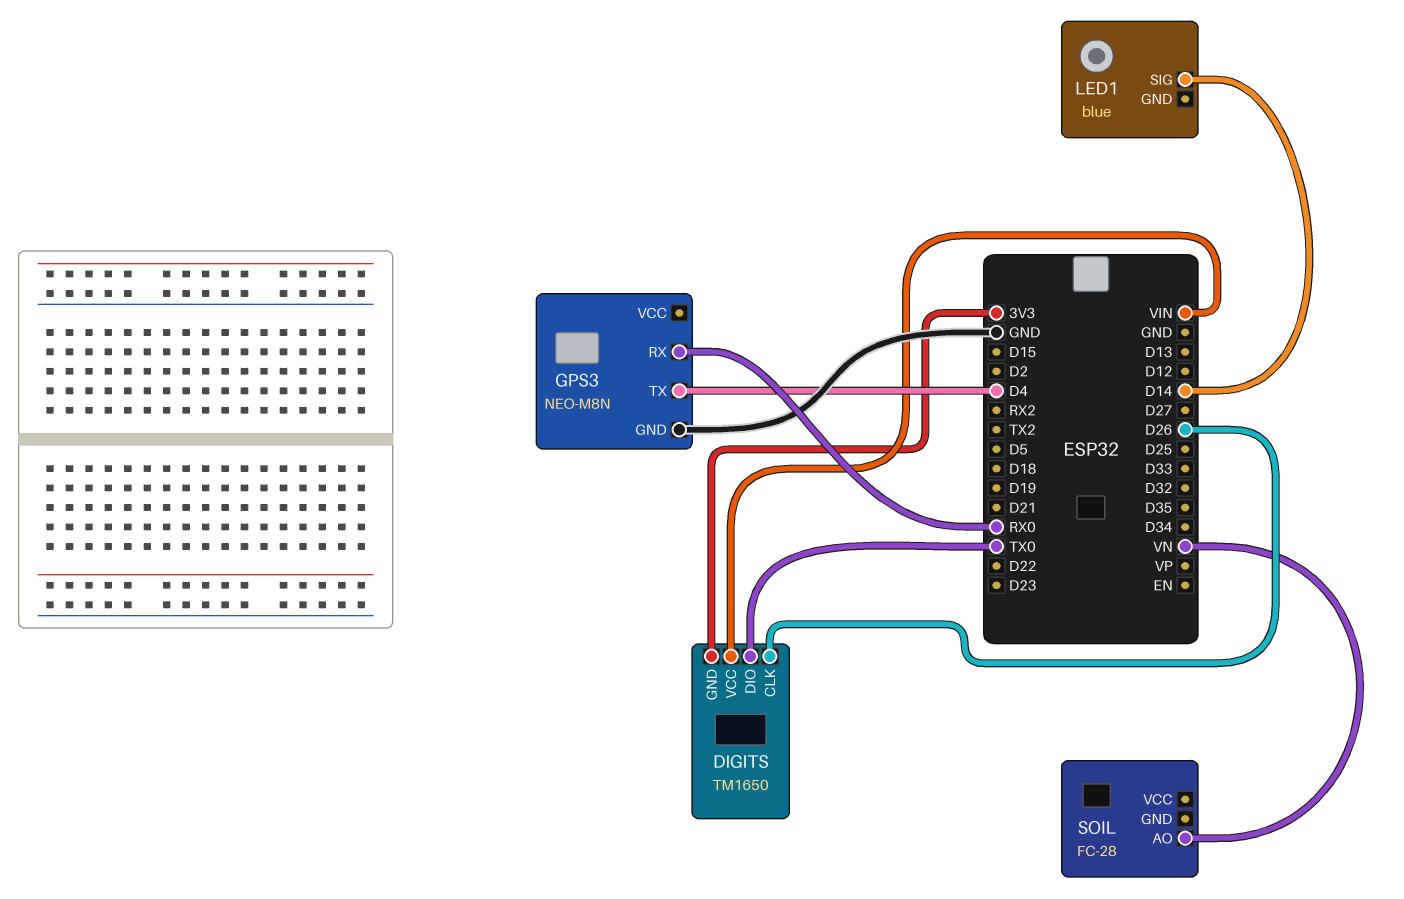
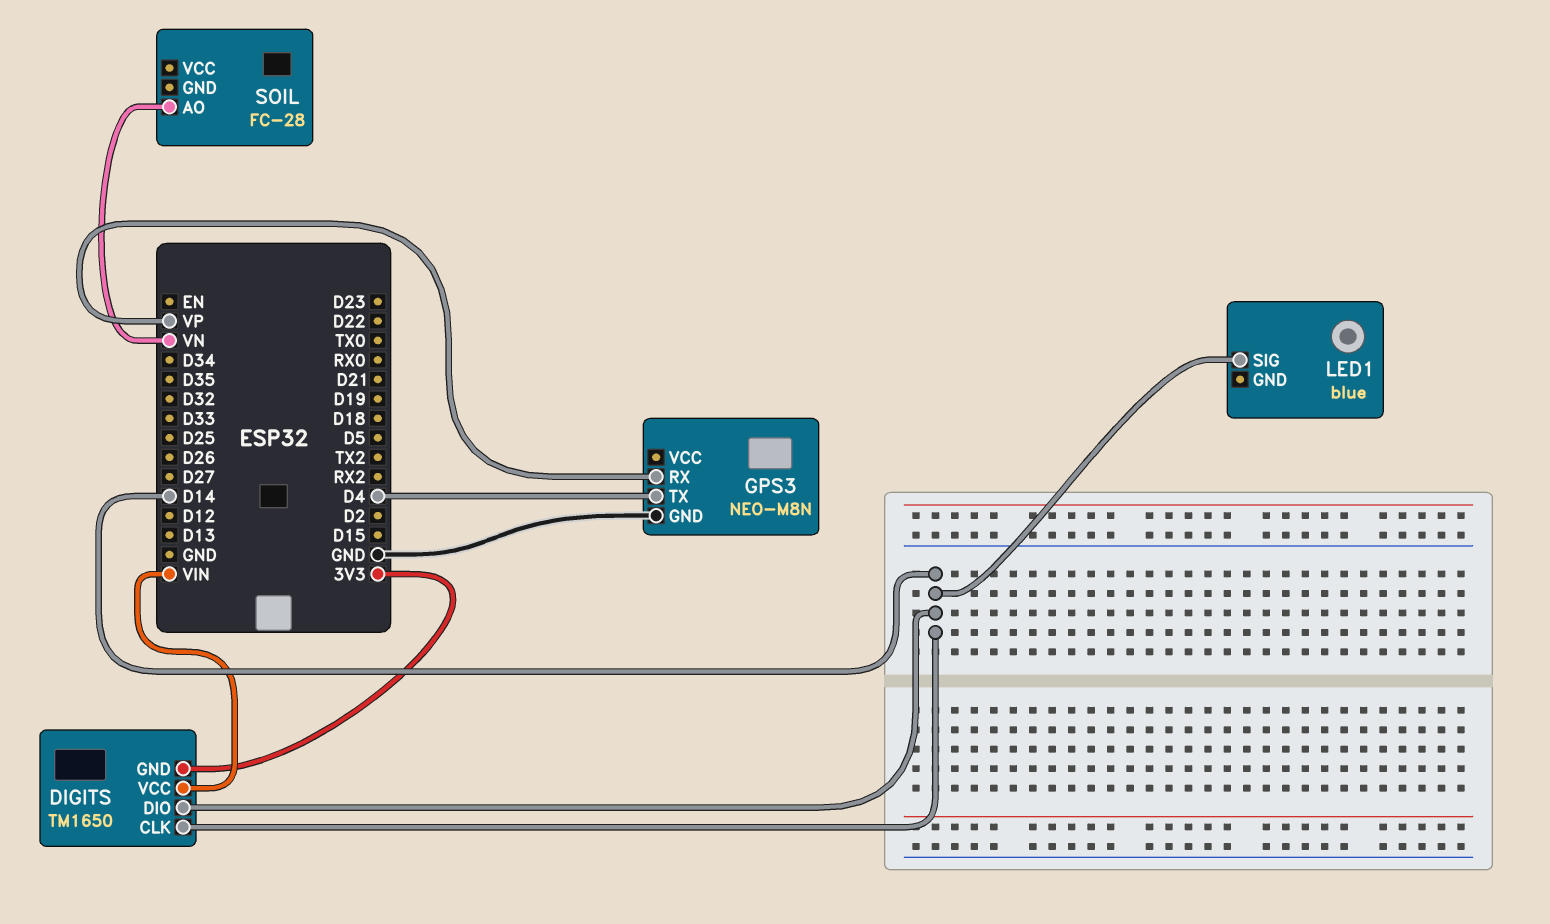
DIGITS pin CLK: D26 -> D14
DIGITS pin DIO: TX0 -> D14
GPS3 pin RX: RX0 -> VP

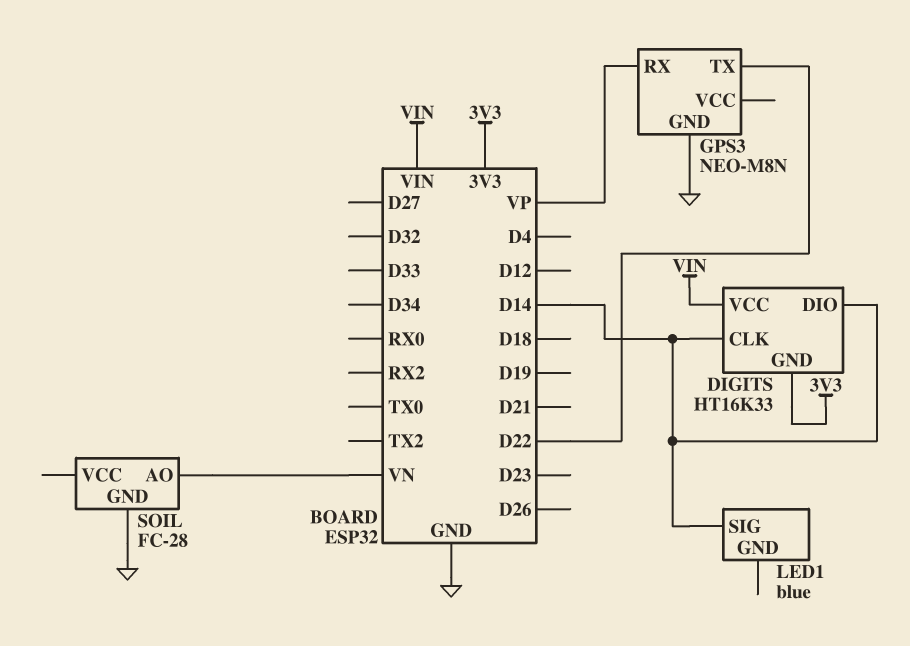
DIGITS: TM1650 -> HT16K33
GPS3 pin TX: D4 -> D22
SOIL pin GND: none -> GND

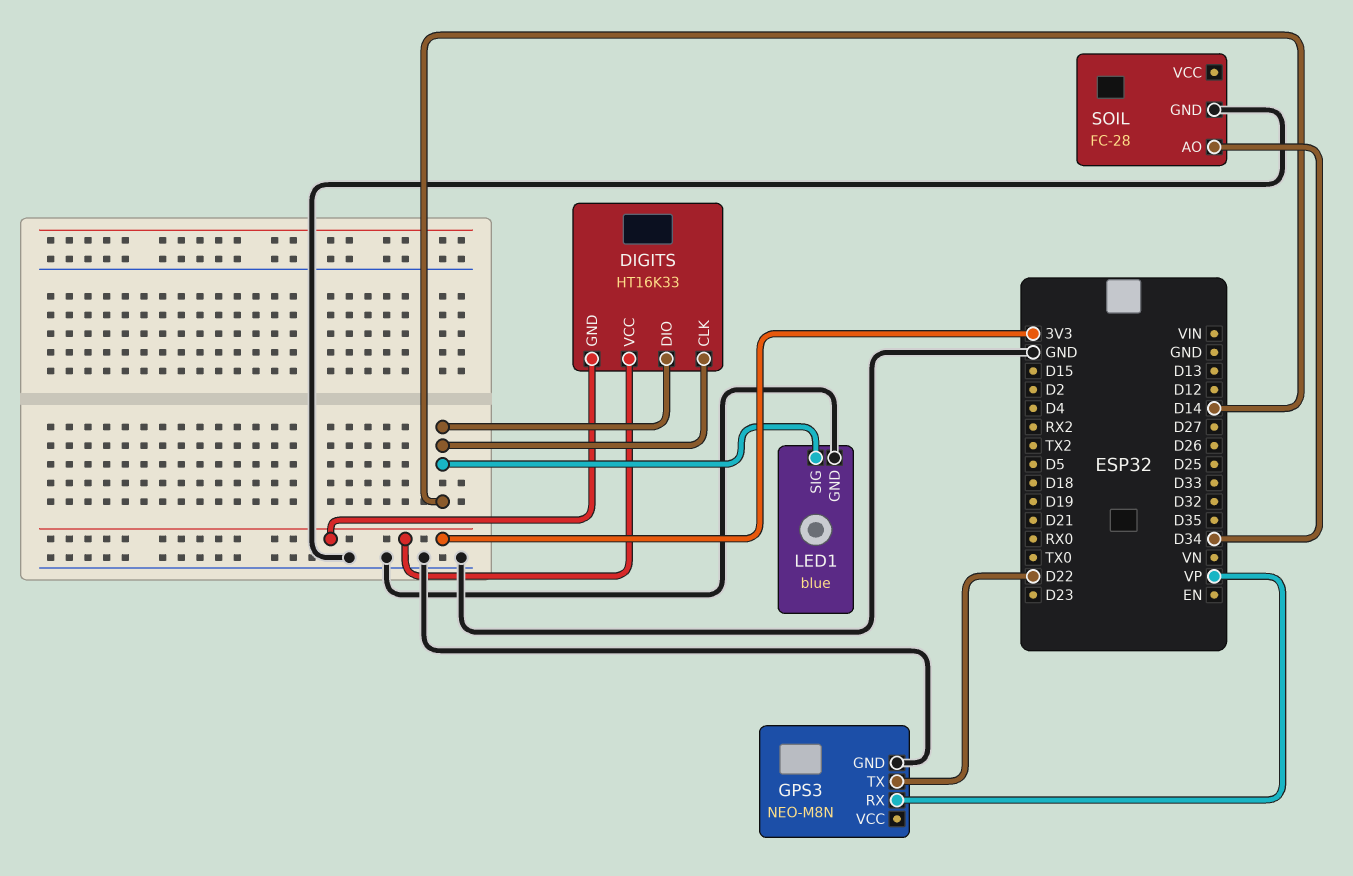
DIGITS pin VCC: VIN -> 3V3
LED1 pin GND: none -> GND
SOIL pin AO: VN -> D34

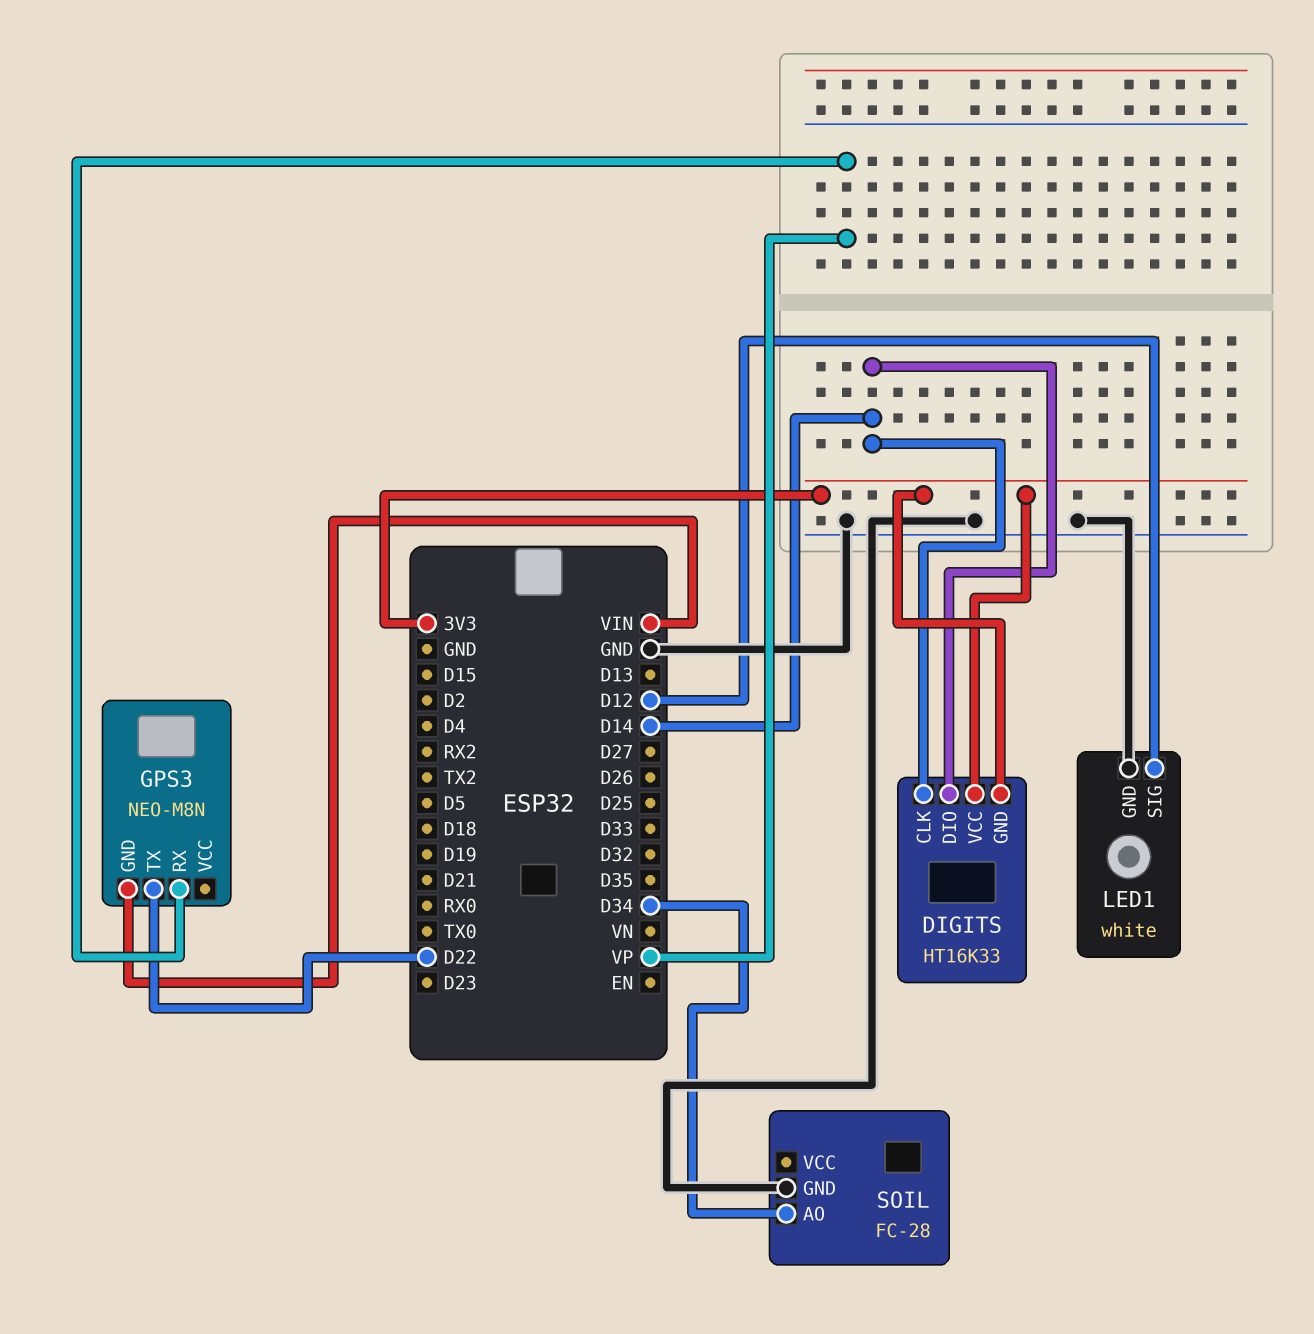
GPS3 pin GND: GND -> VIN
LED1: blue -> white
LED1 pin SIG: D14 -> D12

